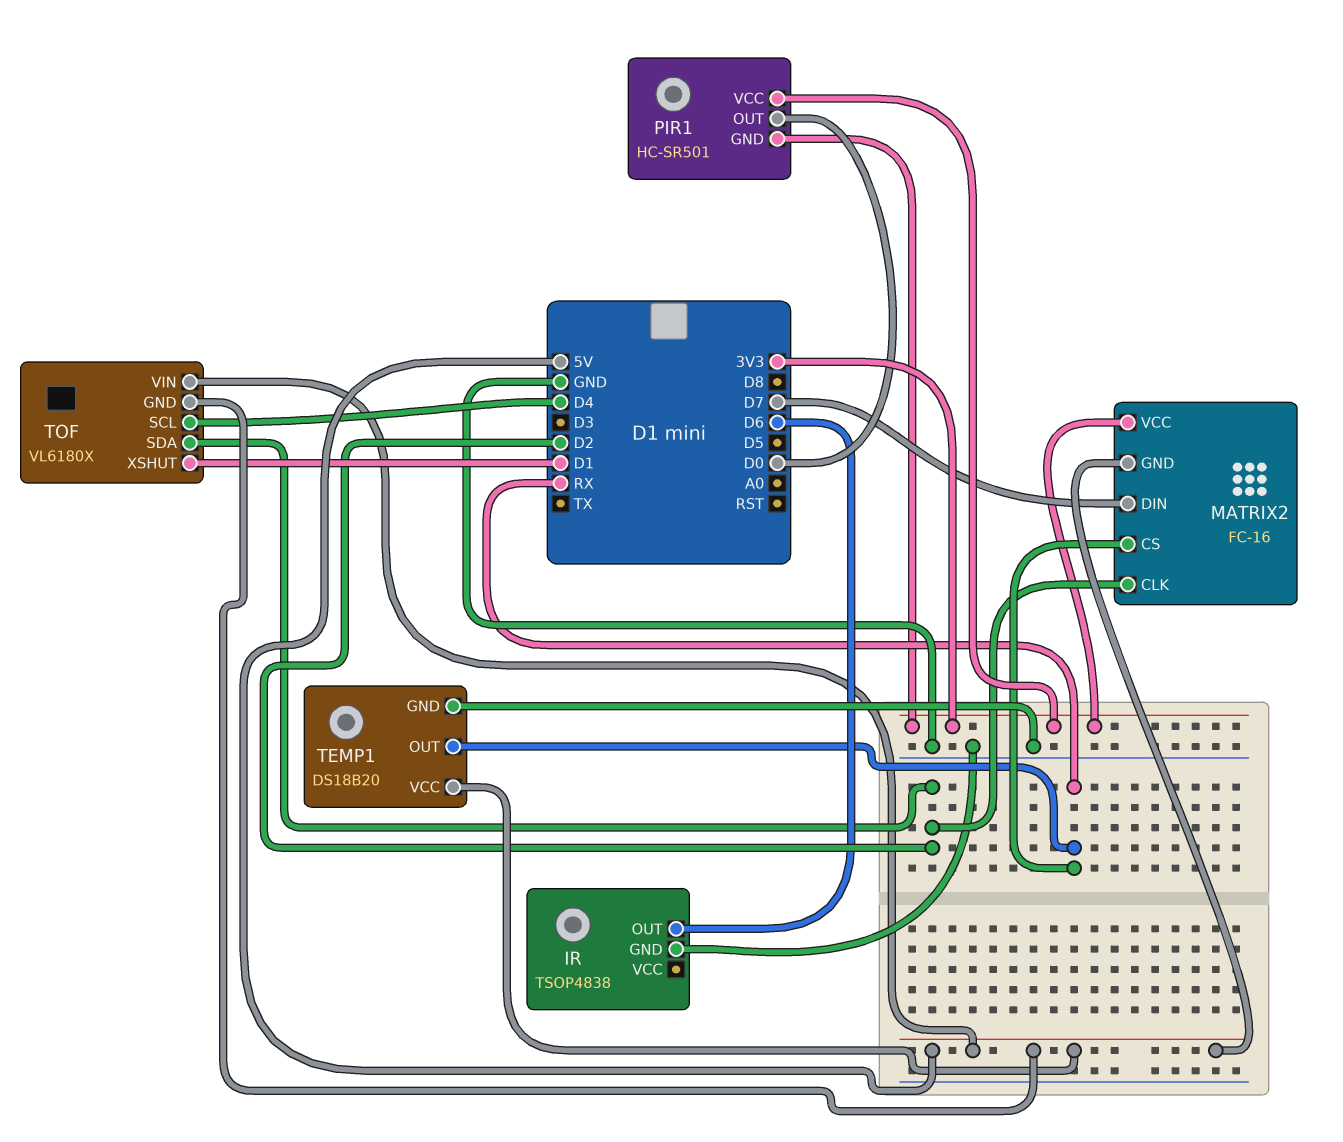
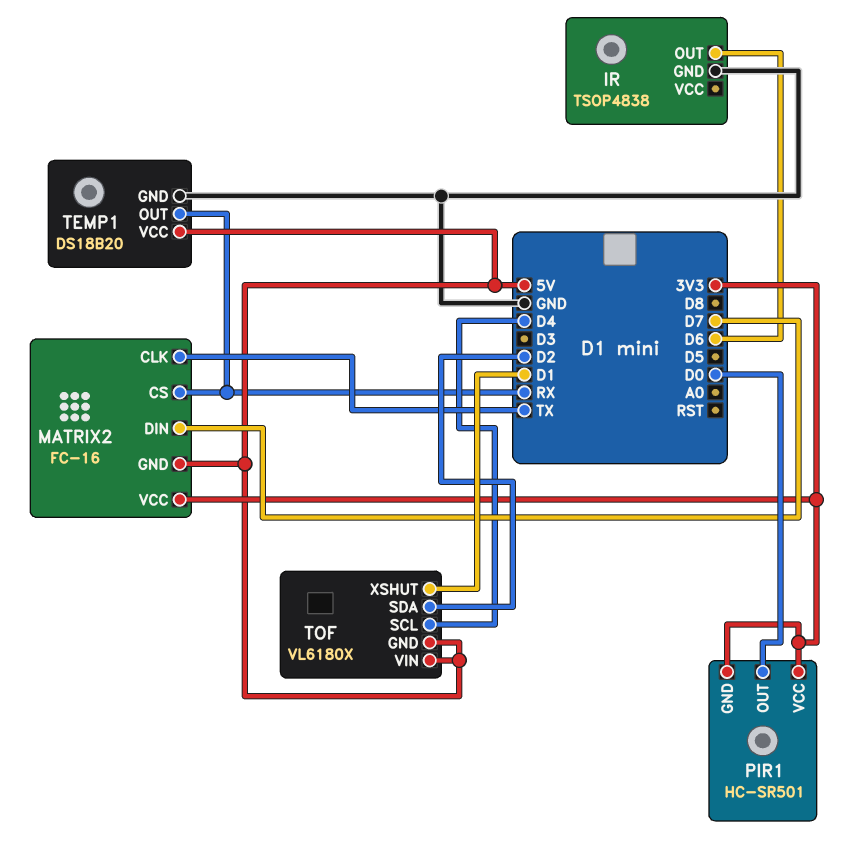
MATRIX2 pin CLK: D2 -> TX

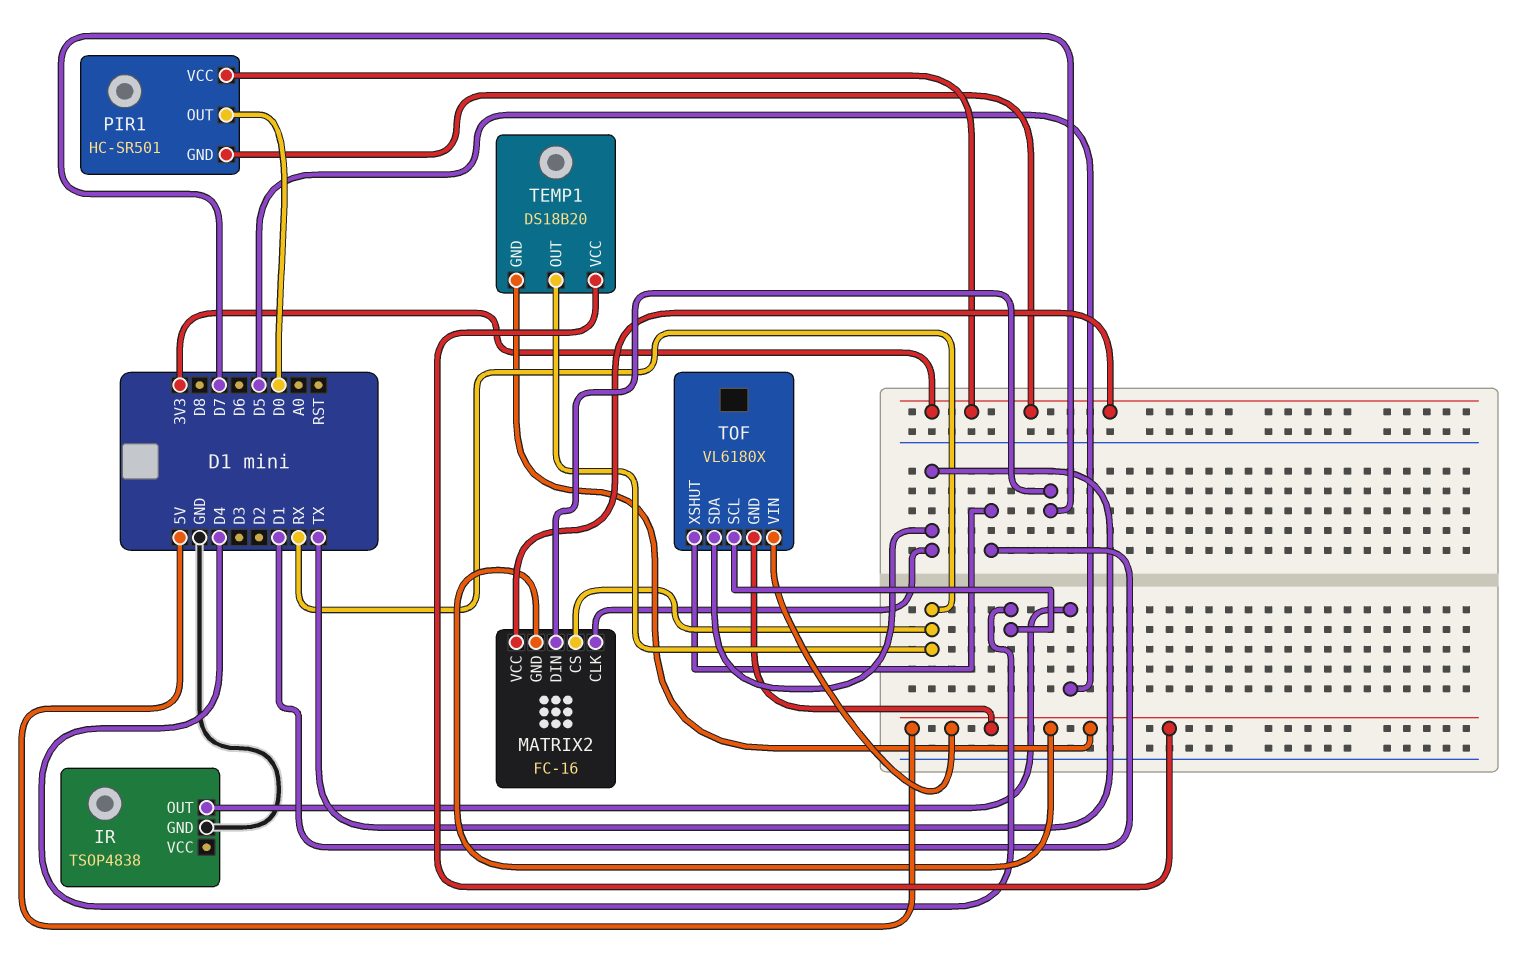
IR pin OUT: D6 -> D5
TEMP1 pin GND: GND -> 5V
TOF pin SDA: D2 -> TX

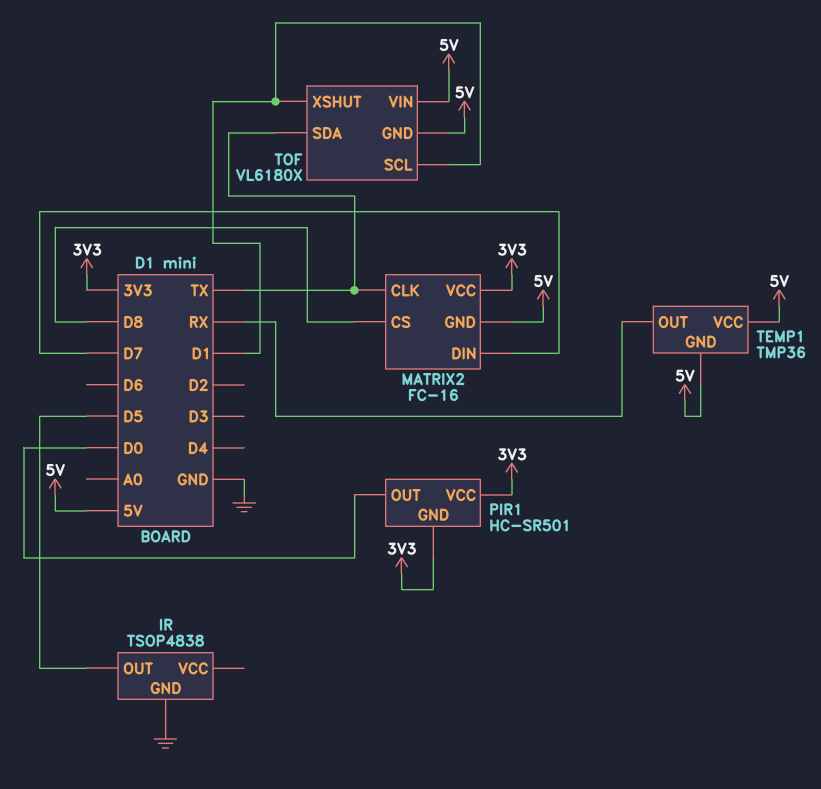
MATRIX2 pin CS: RX -> D8
TEMP1: DS18B20 -> TMP36
TOF pin SCL: D4 -> D1

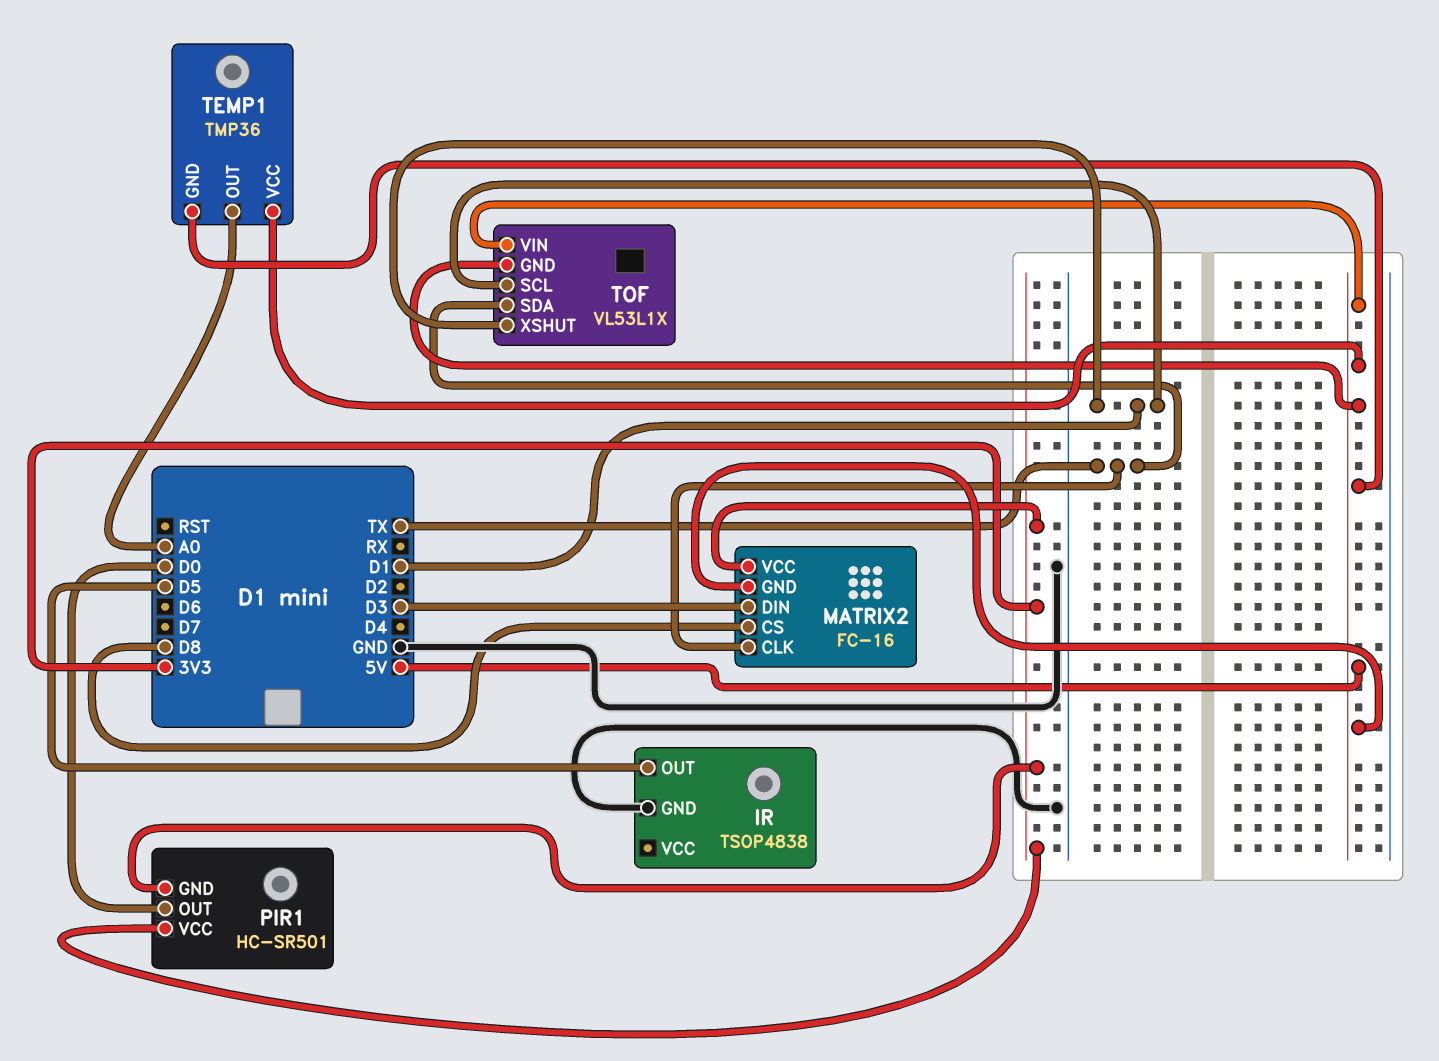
MATRIX2 pin DIN: D7 -> D3
TEMP1 pin OUT: RX -> A0
TOF: VL6180X -> VL53L1X

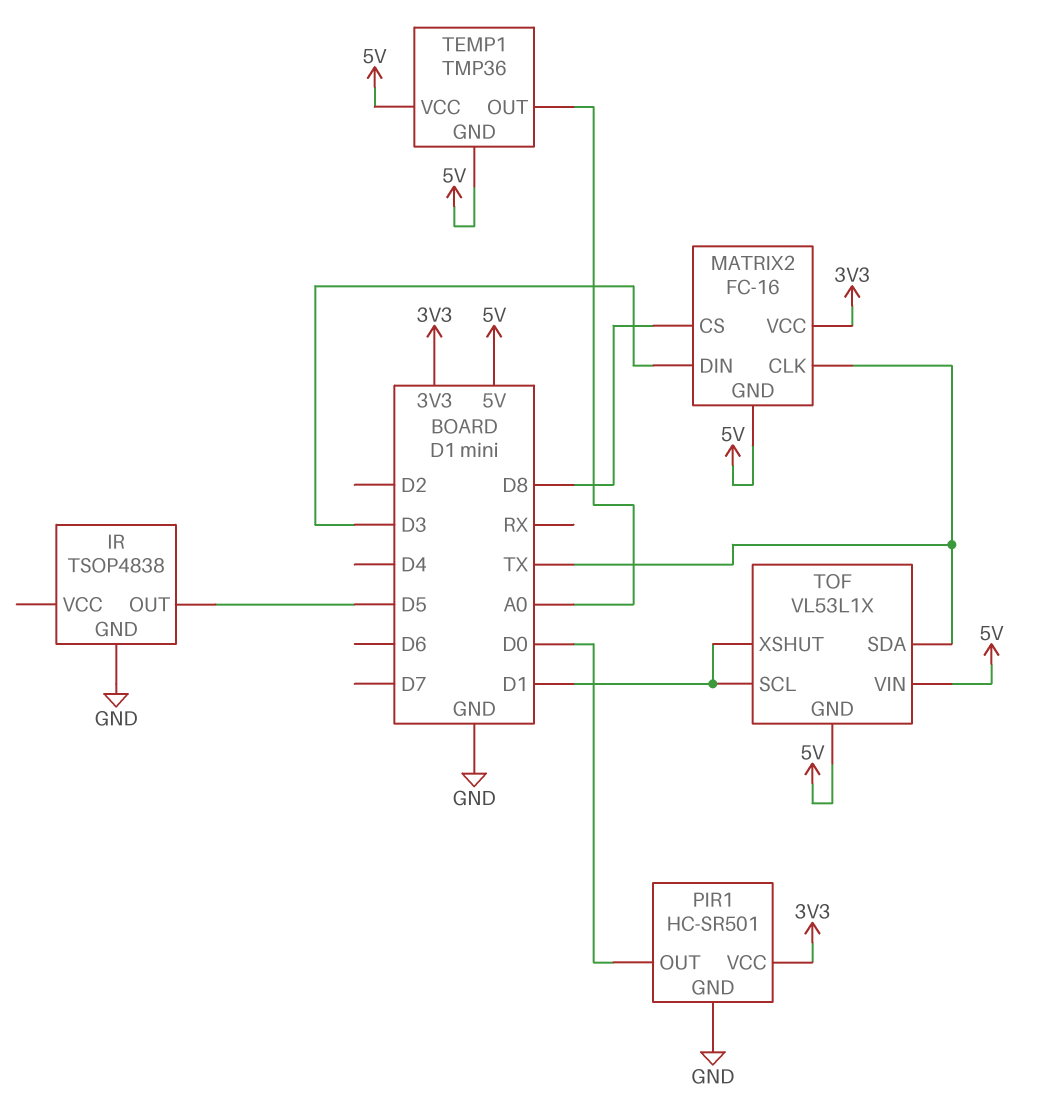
PIR1 pin GND: 3V3 -> GND

